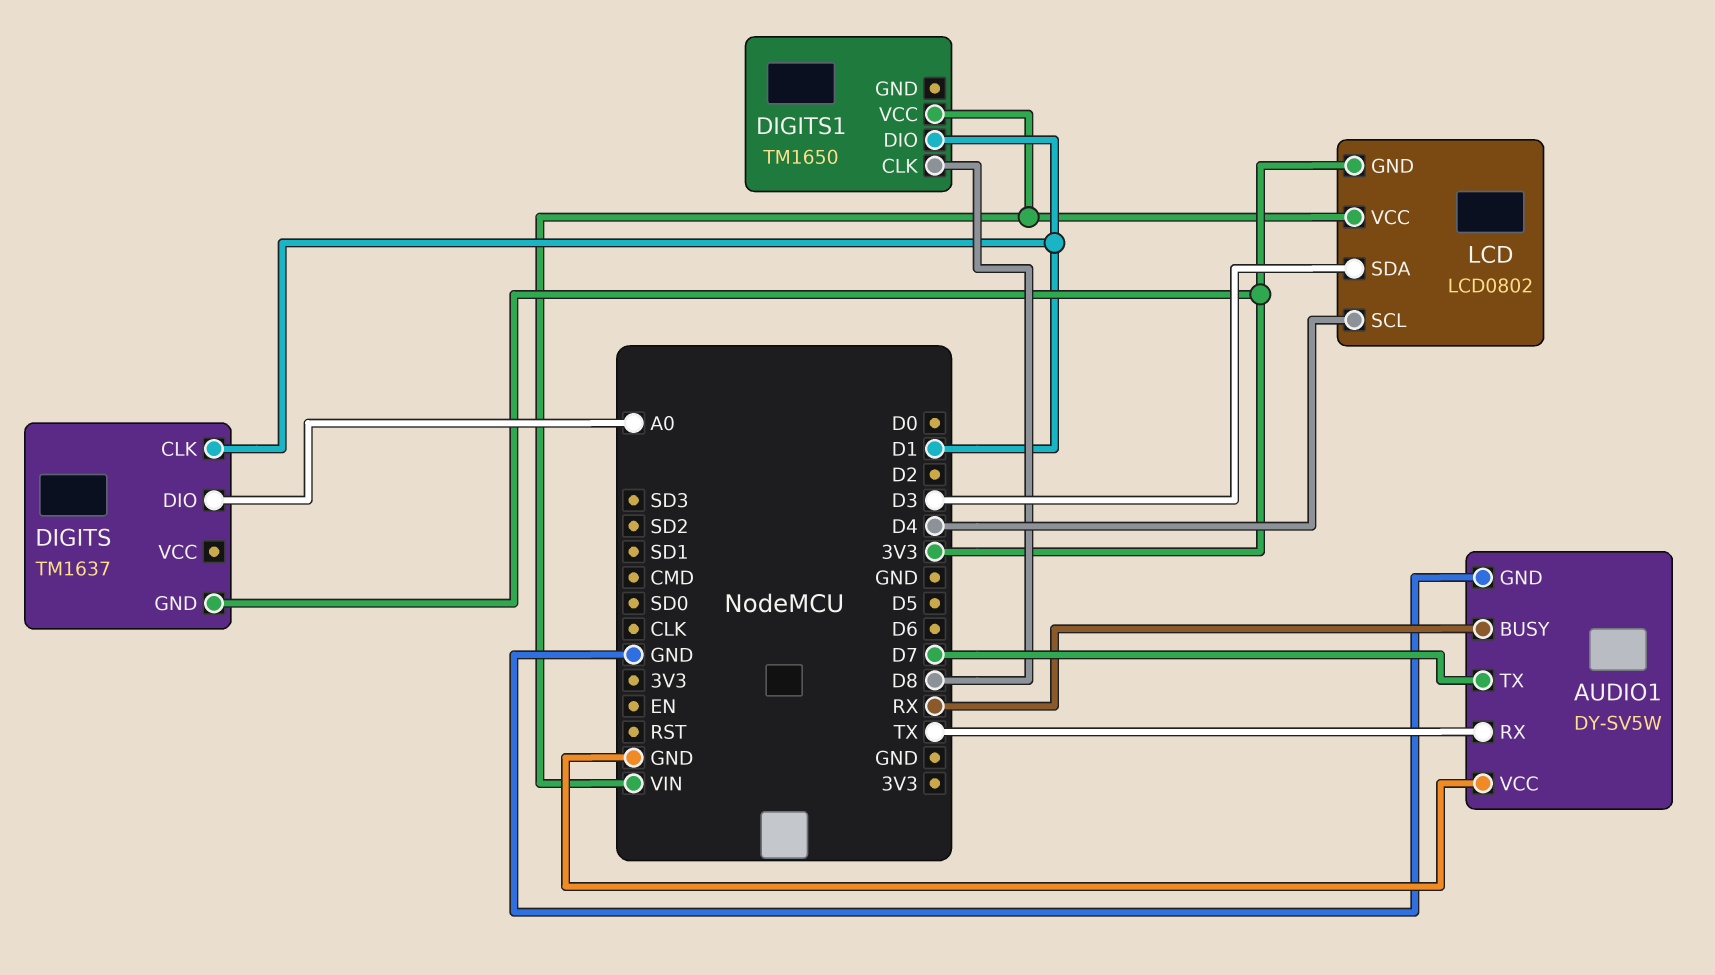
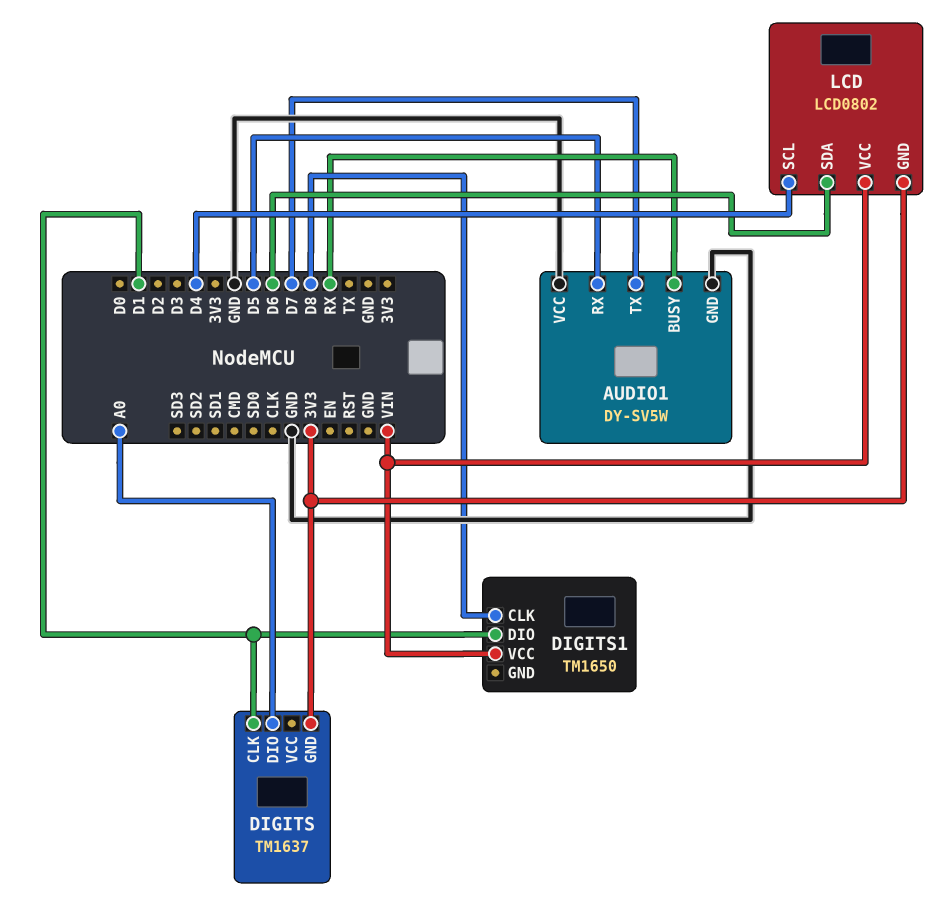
AUDIO1 pin RX: TX -> D5
LCD pin SDA: D3 -> D6

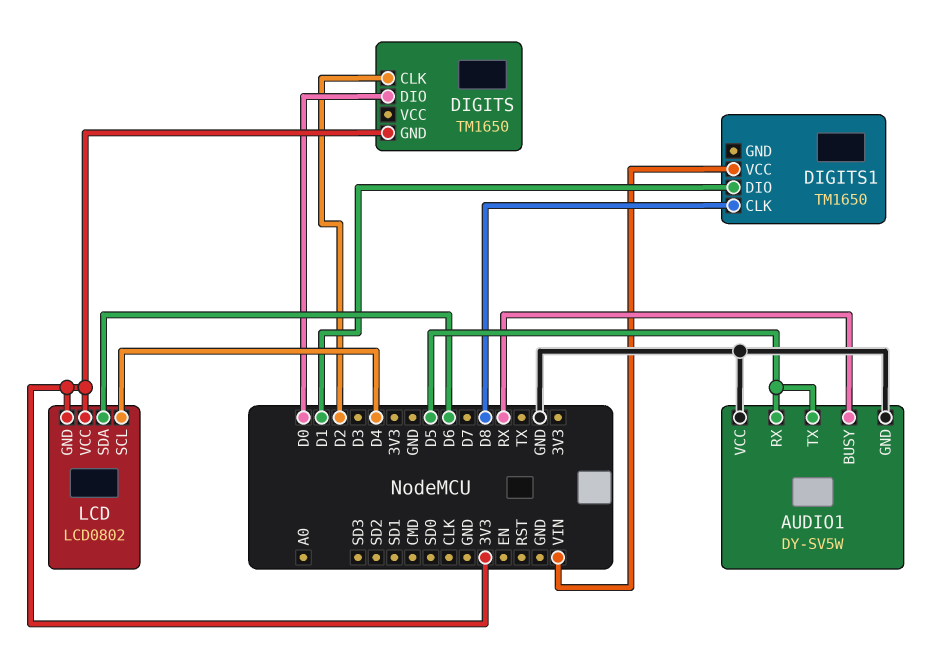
AUDIO1 pin TX: D7 -> D5
DIGITS: TM1637 -> TM1650
DIGITS pin CLK: D1 -> D2
DIGITS pin DIO: A0 -> D0
LCD pin VCC: VIN -> 3V3

